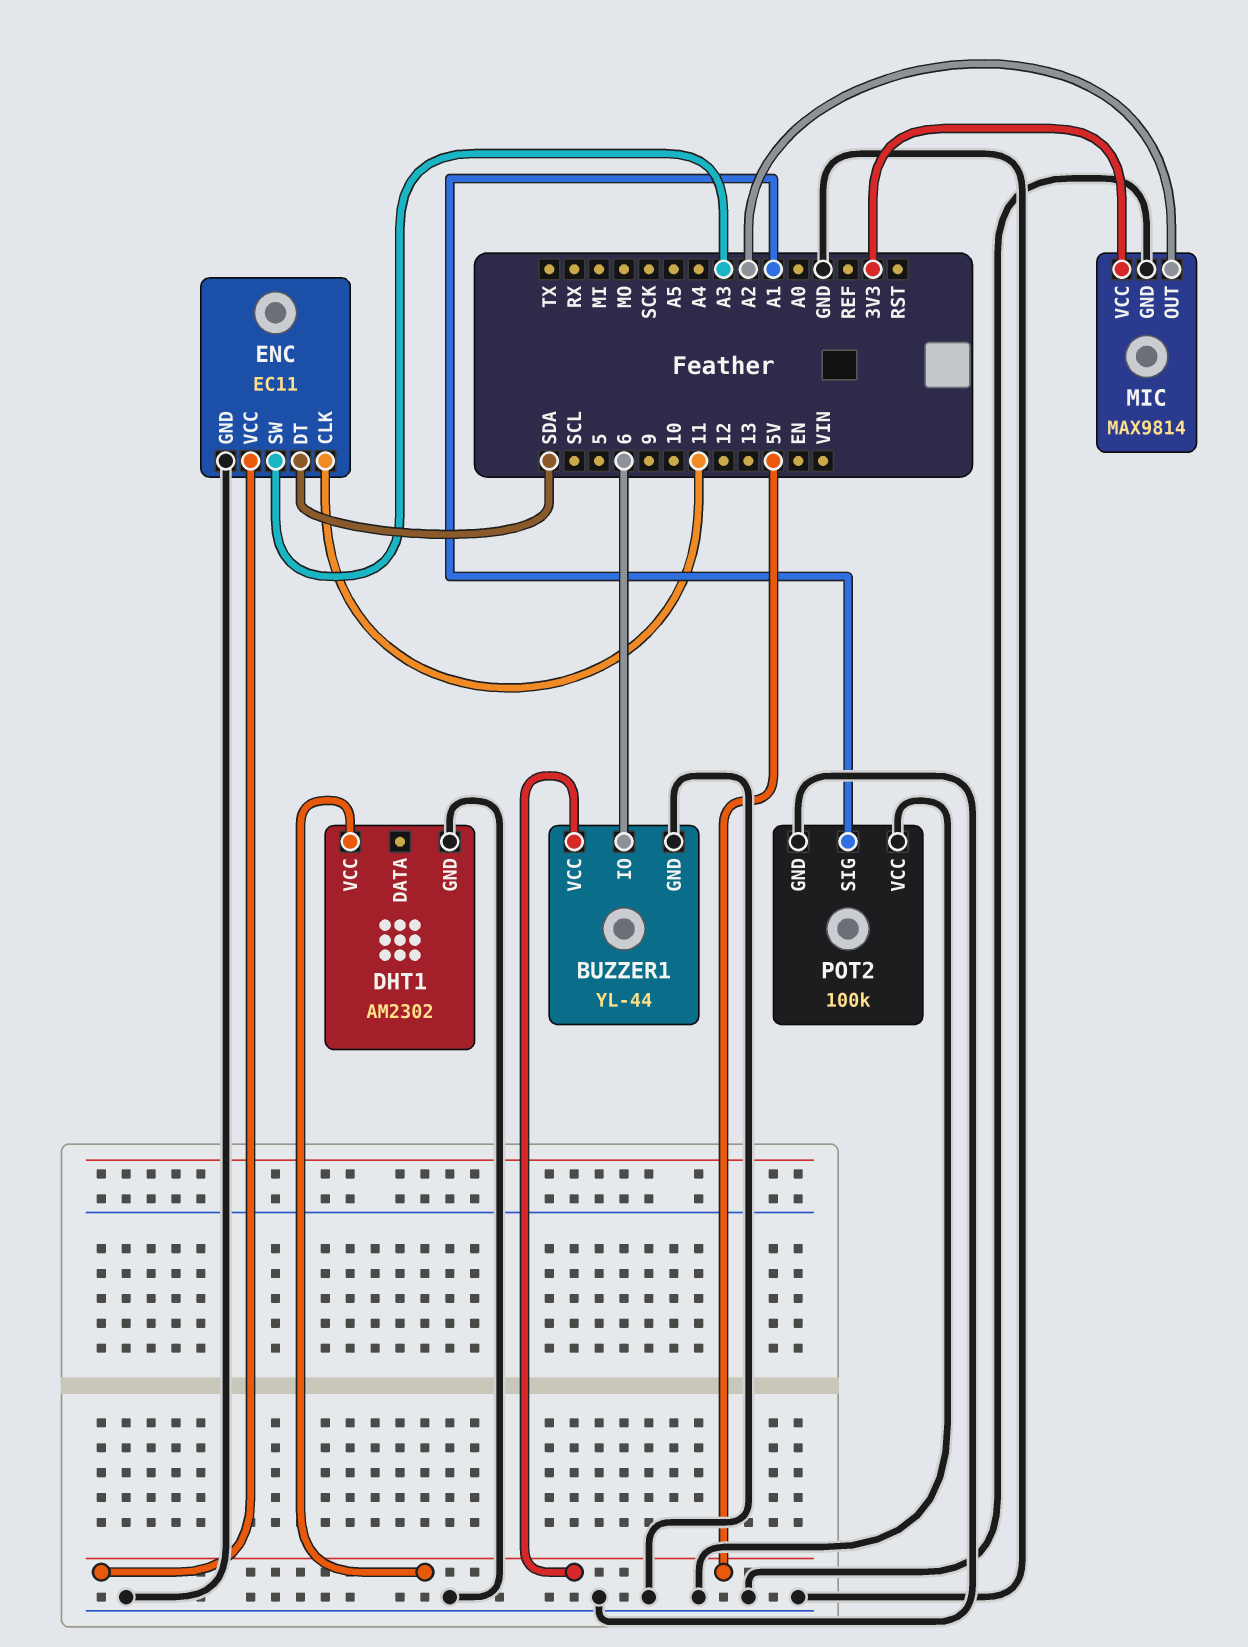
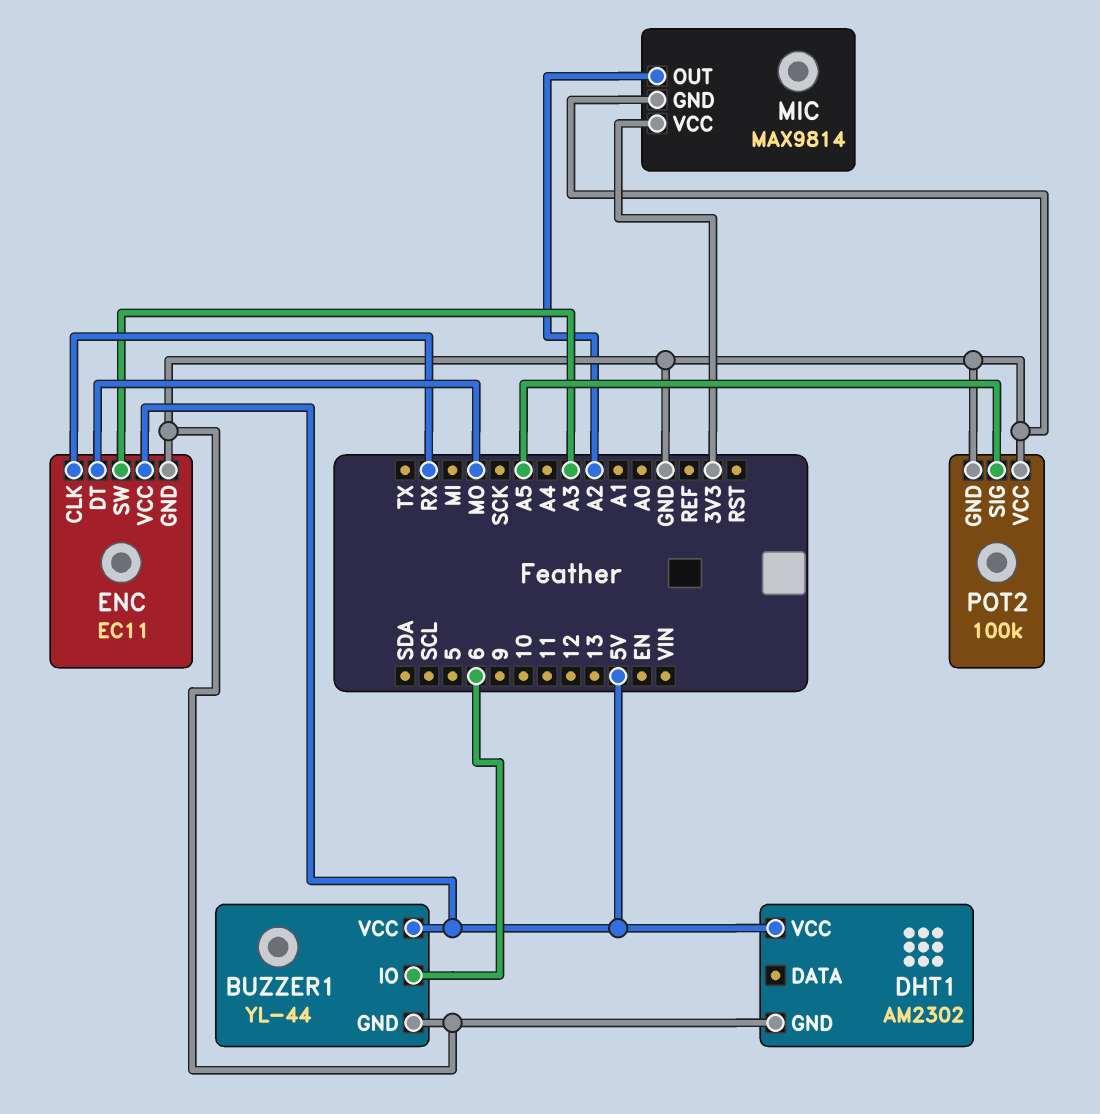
ENC pin CLK: 11 -> RX
ENC pin DT: SDA -> MO
POT2 pin SIG: A1 -> A5

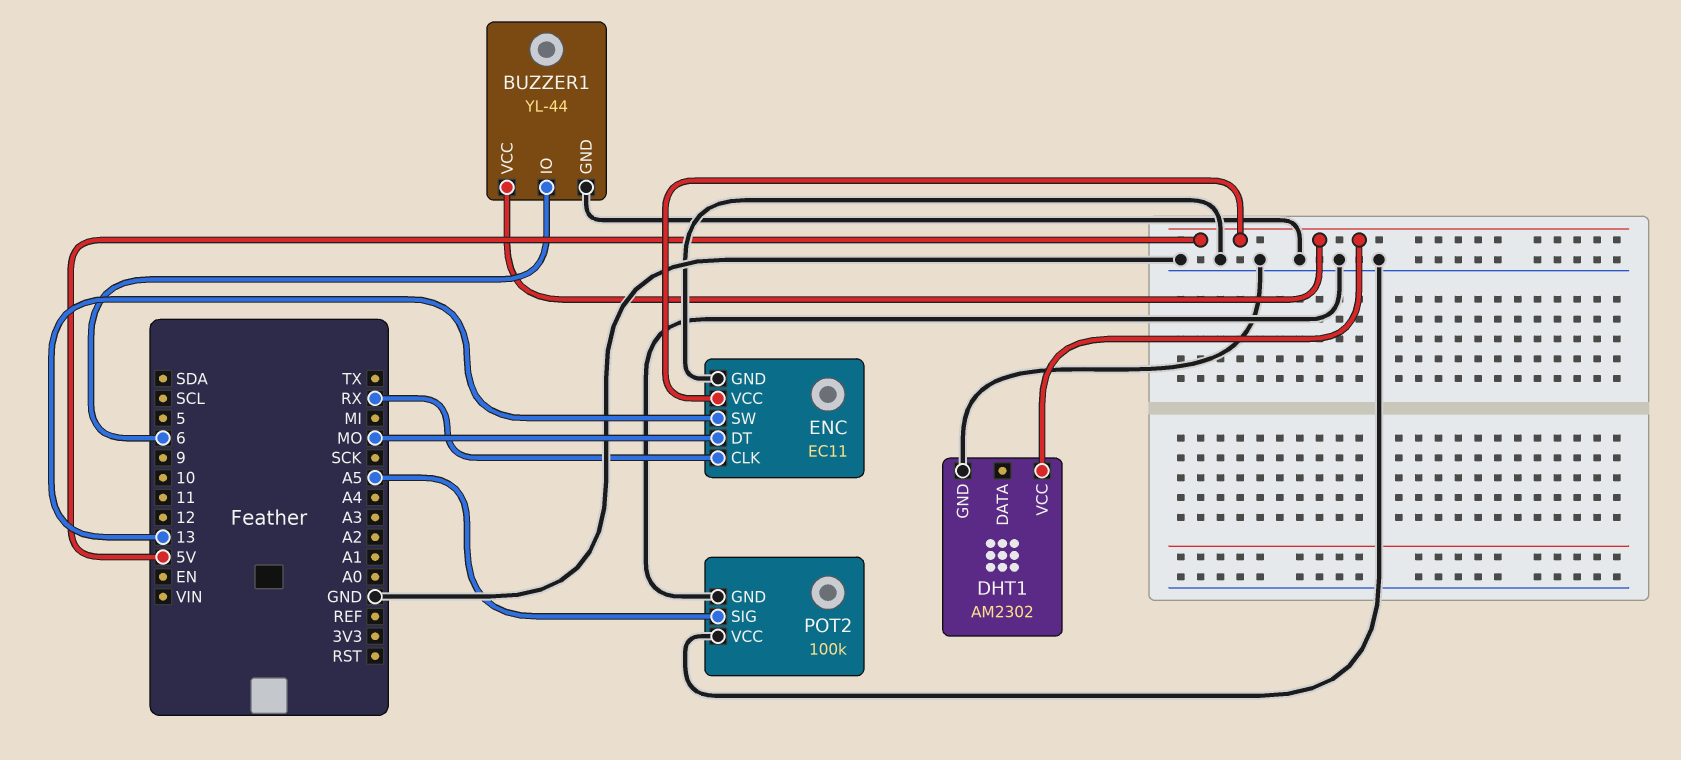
ENC pin SW: A3 -> 13
MIC: MAX9814 -> none
MIC pin GND: GND -> none
MIC pin OUT: A2 -> none
MIC pin VCC: 3V3 -> none

